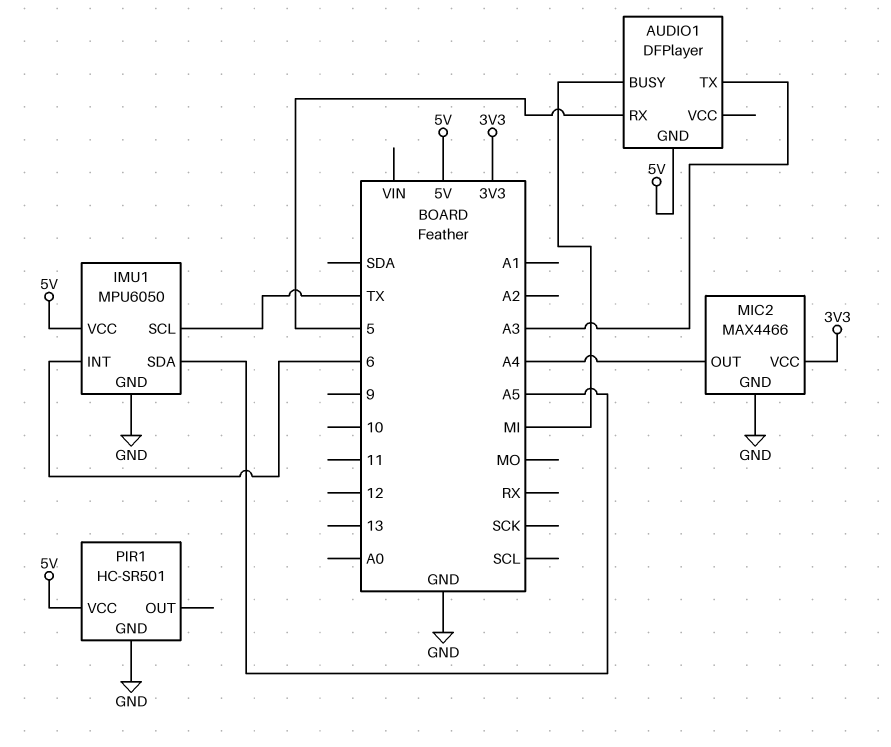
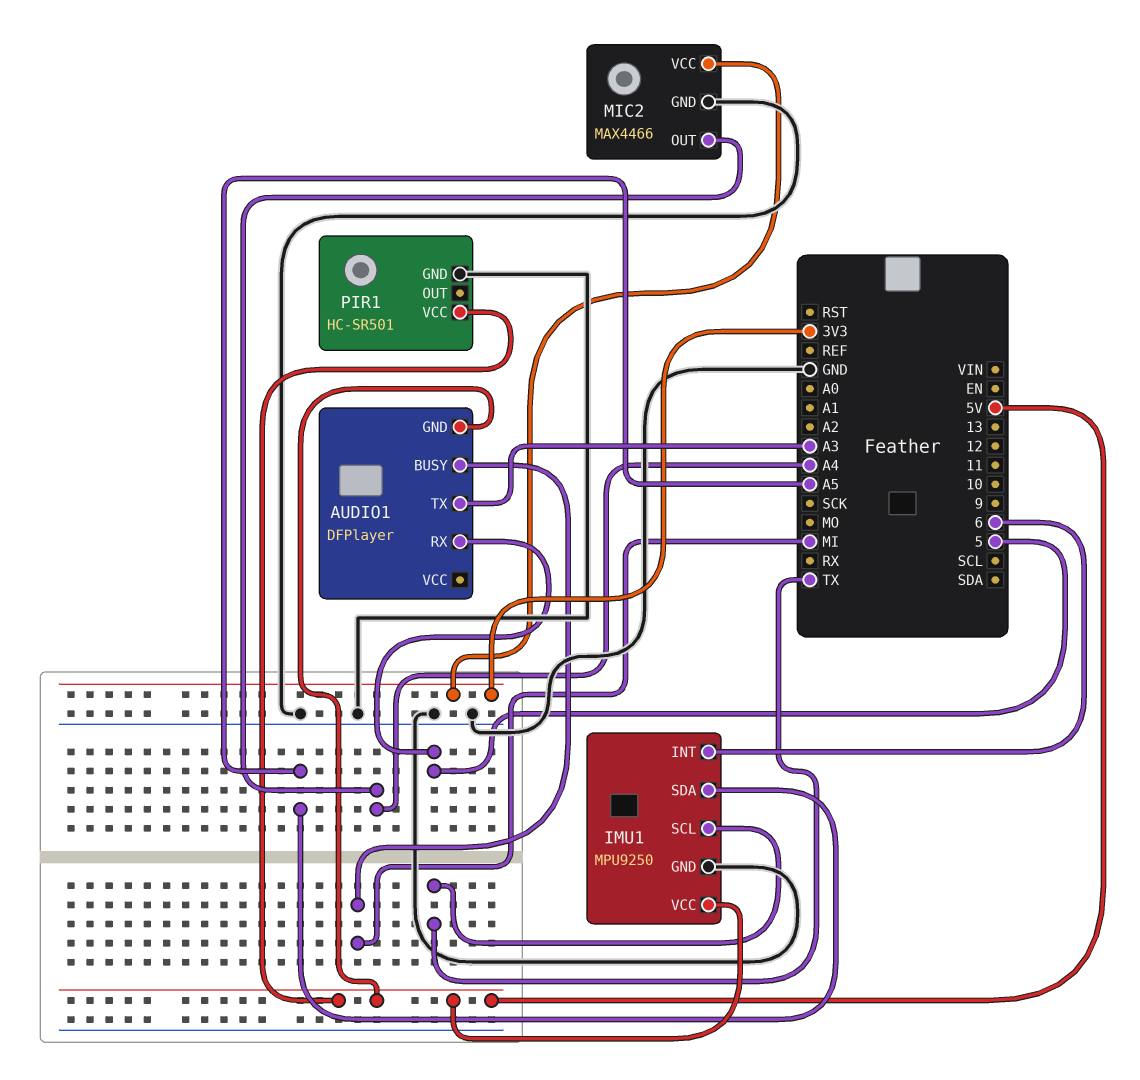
IMU1: MPU6050 -> MPU9250

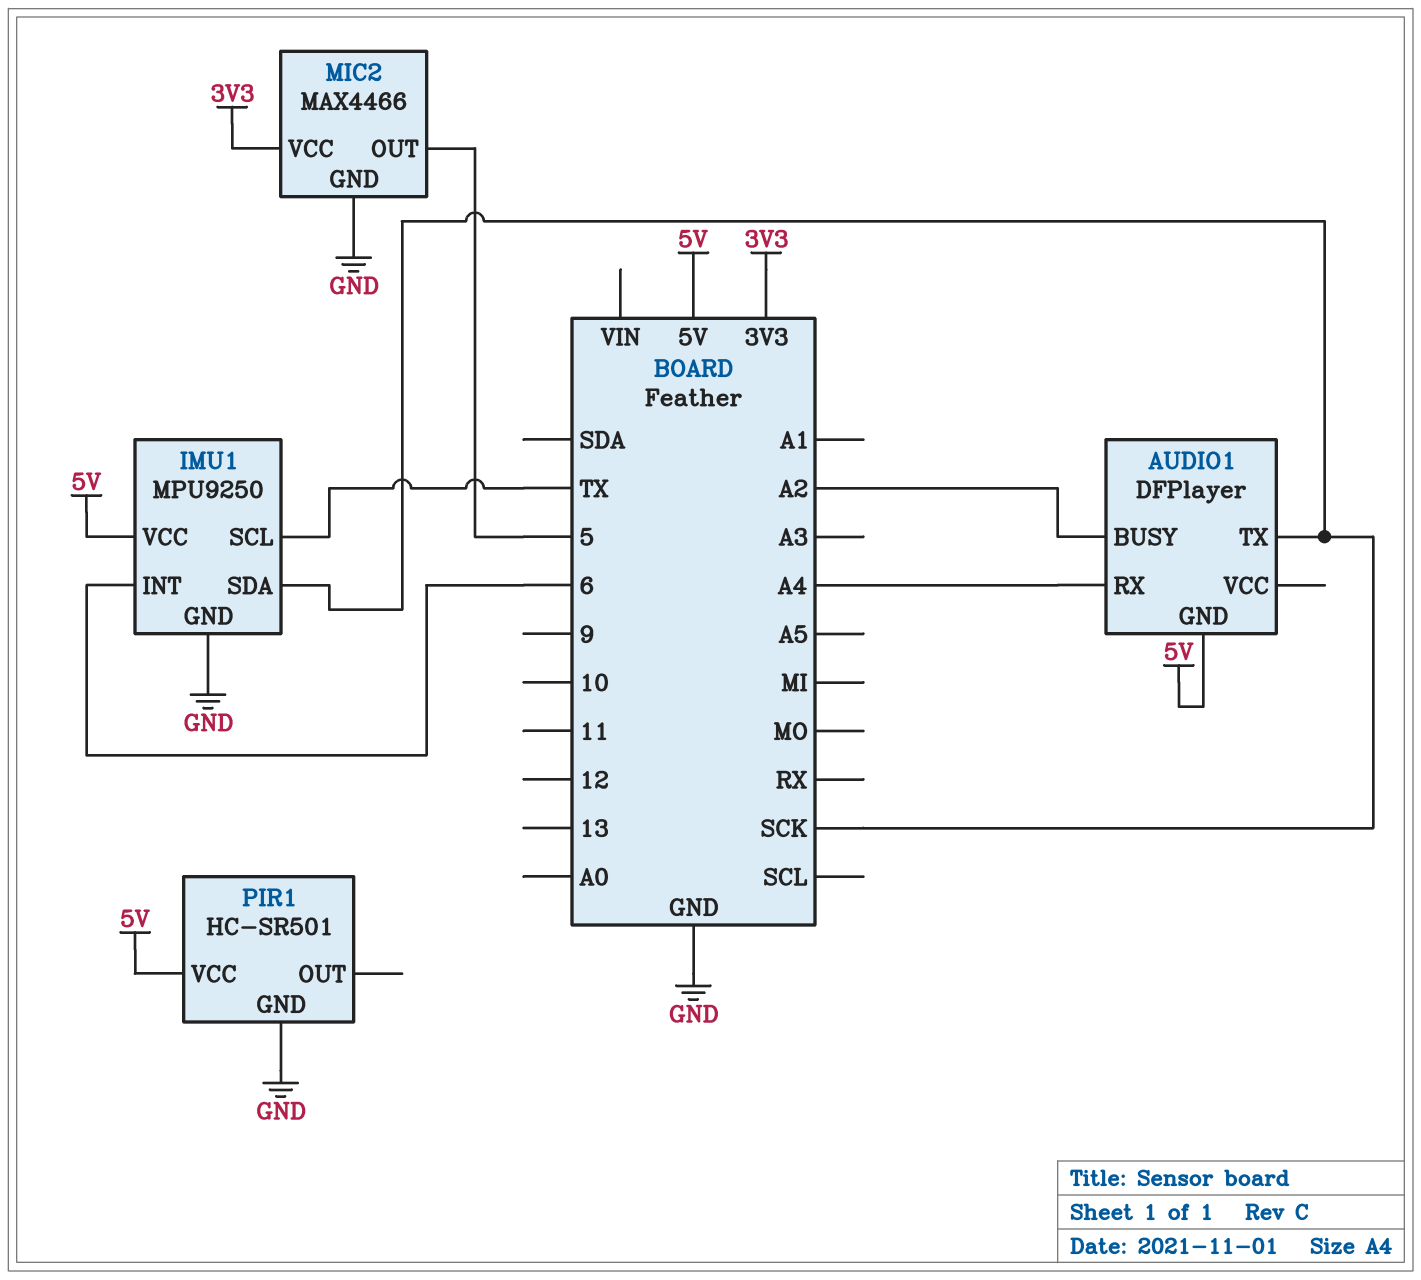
AUDIO1 pin BUSY: MI -> A2
AUDIO1 pin RX: 5 -> A4
AUDIO1 pin TX: A3 -> SCK
IMU1 pin SDA: A5 -> SCK
MIC2 pin OUT: A4 -> 5

